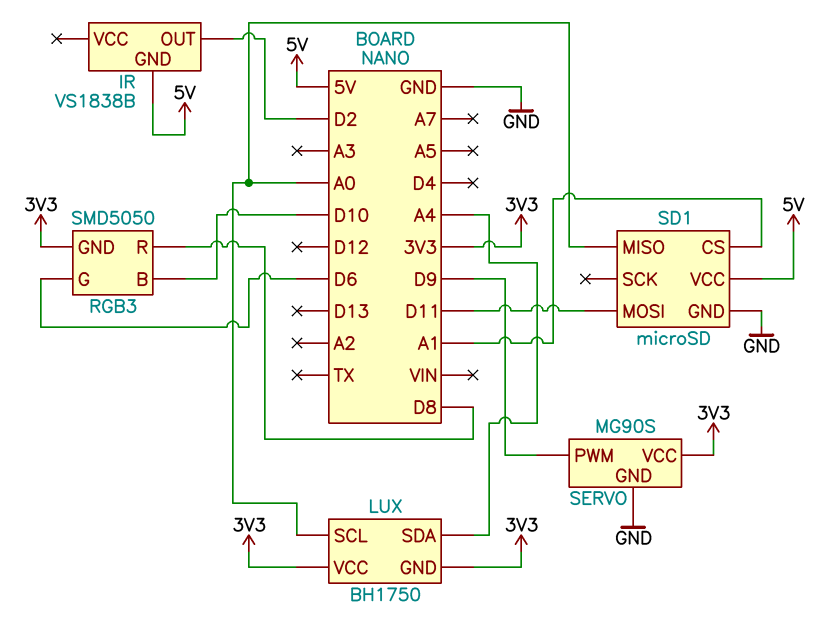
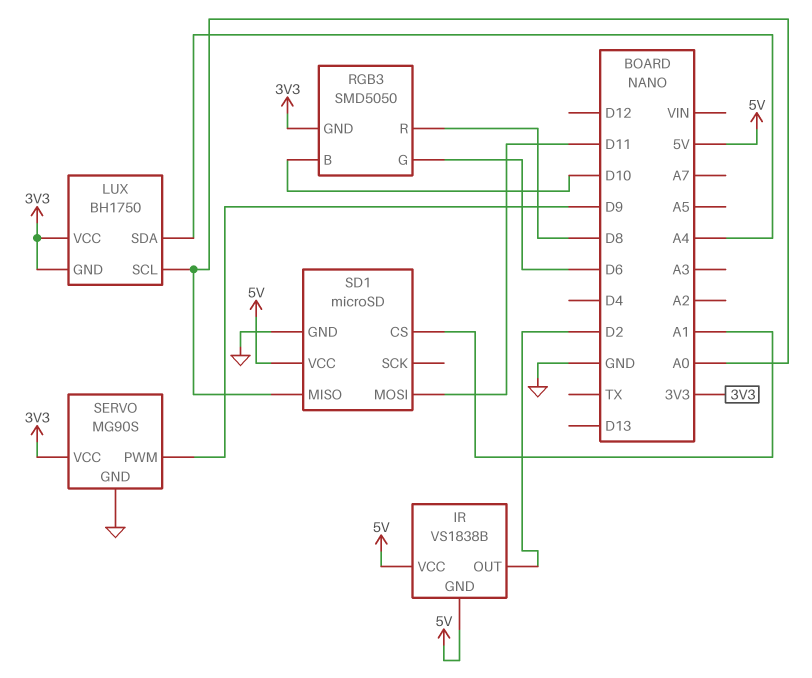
IR pin VCC: none -> 5V

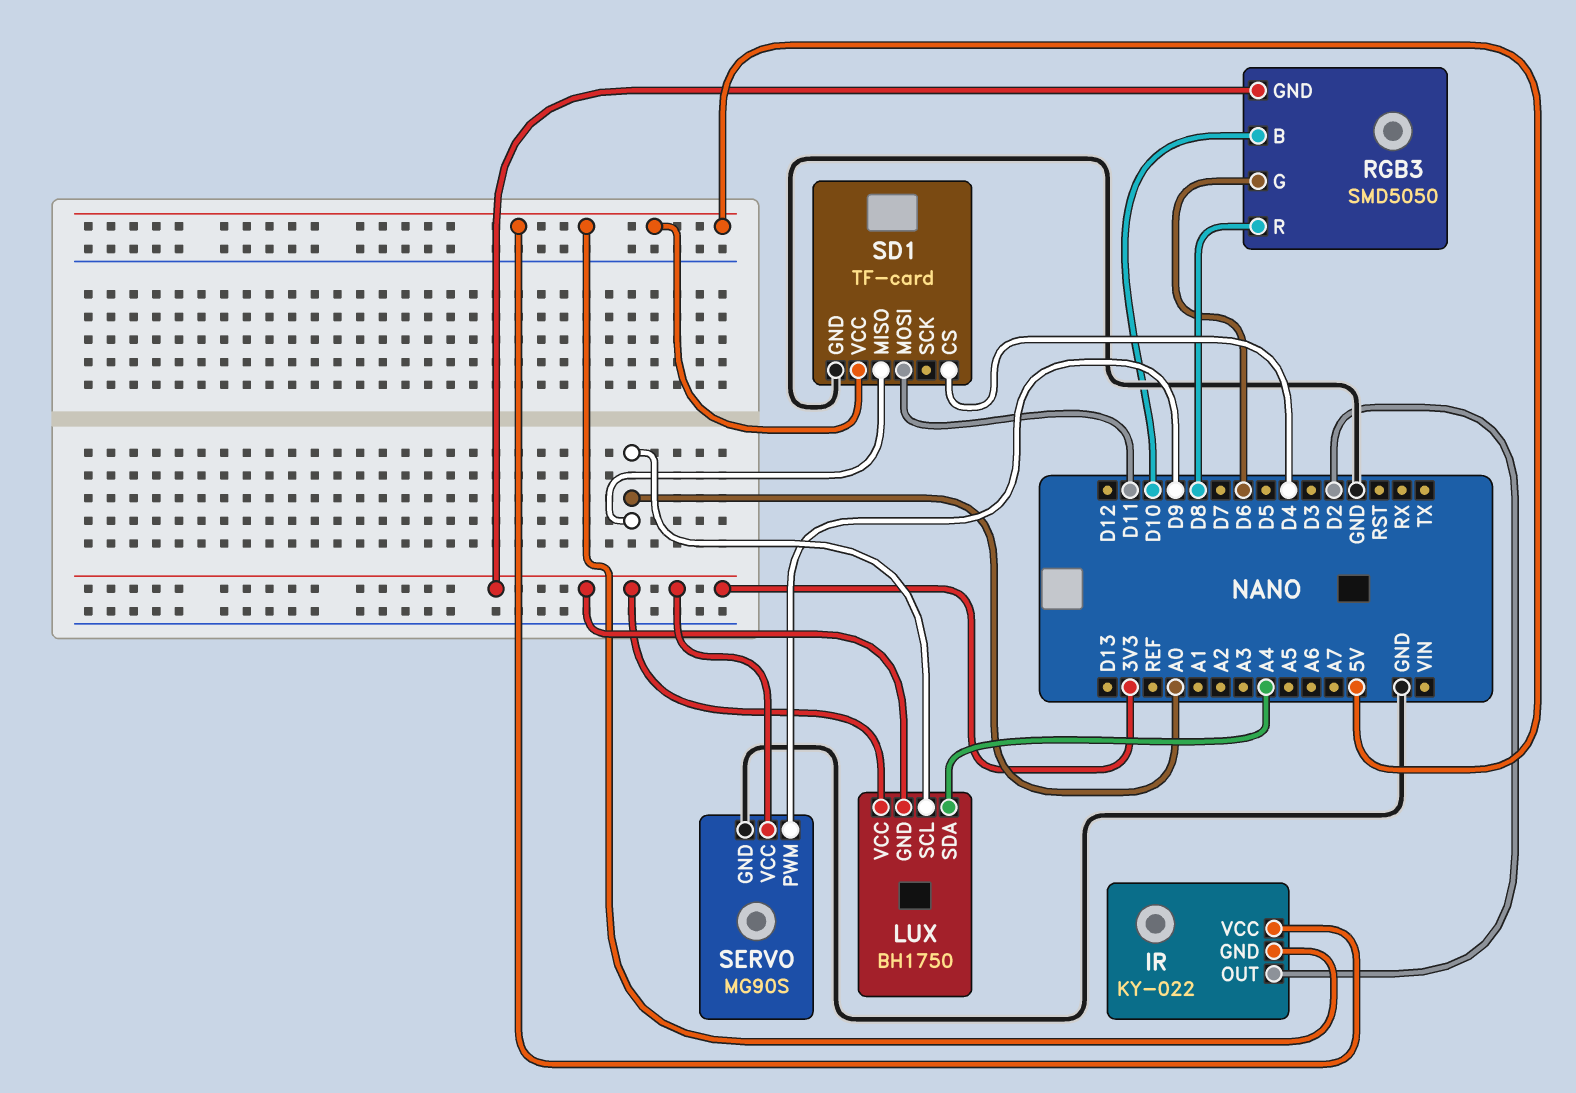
IR: VS1838B -> KY-022
SD1: microSD -> TF-card
SD1 pin CS: A1 -> D4

